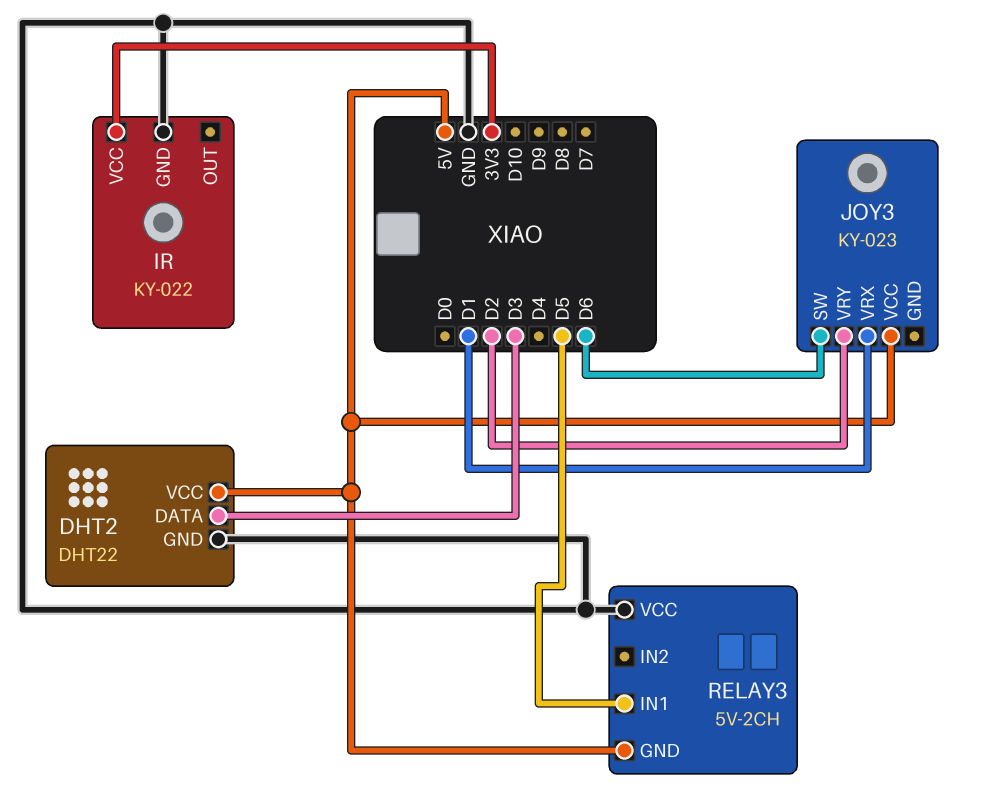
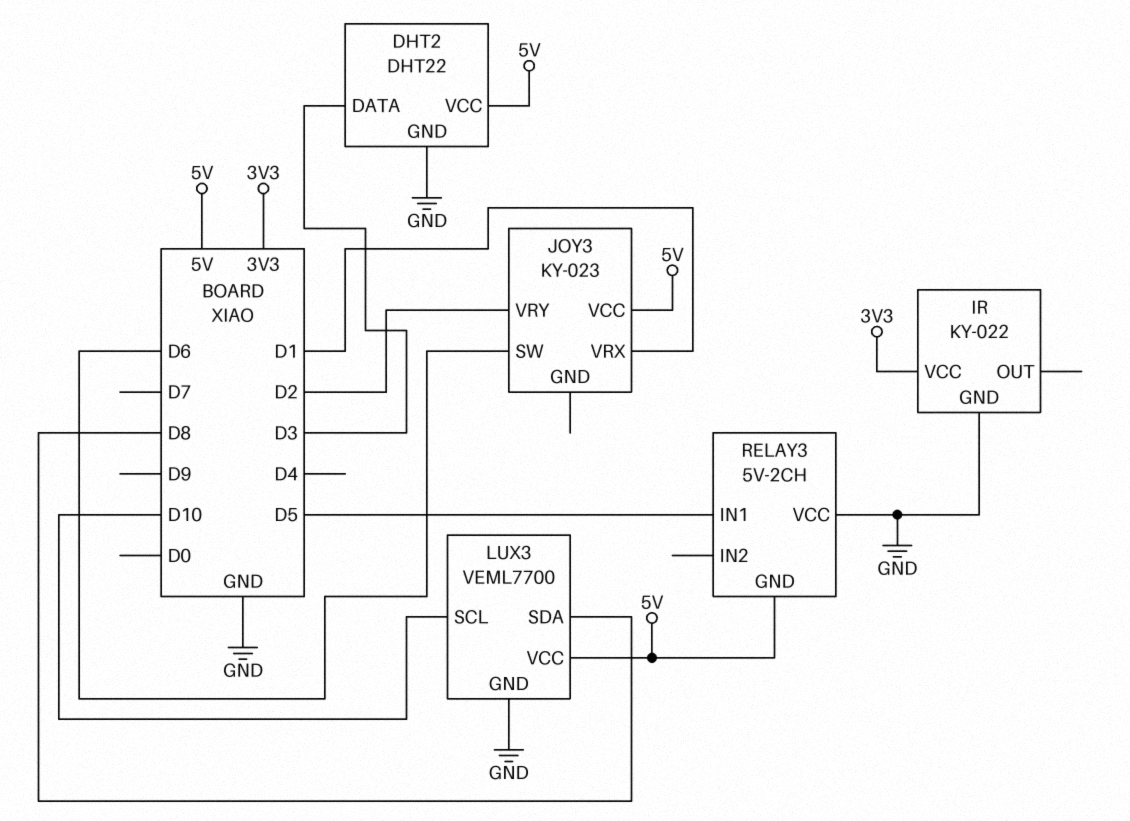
LUX3: none -> VEML7700
LUX3 pin GND: none -> GND
LUX3 pin SCL: none -> D10
LUX3 pin SDA: none -> D8
LUX3 pin VCC: none -> 5V

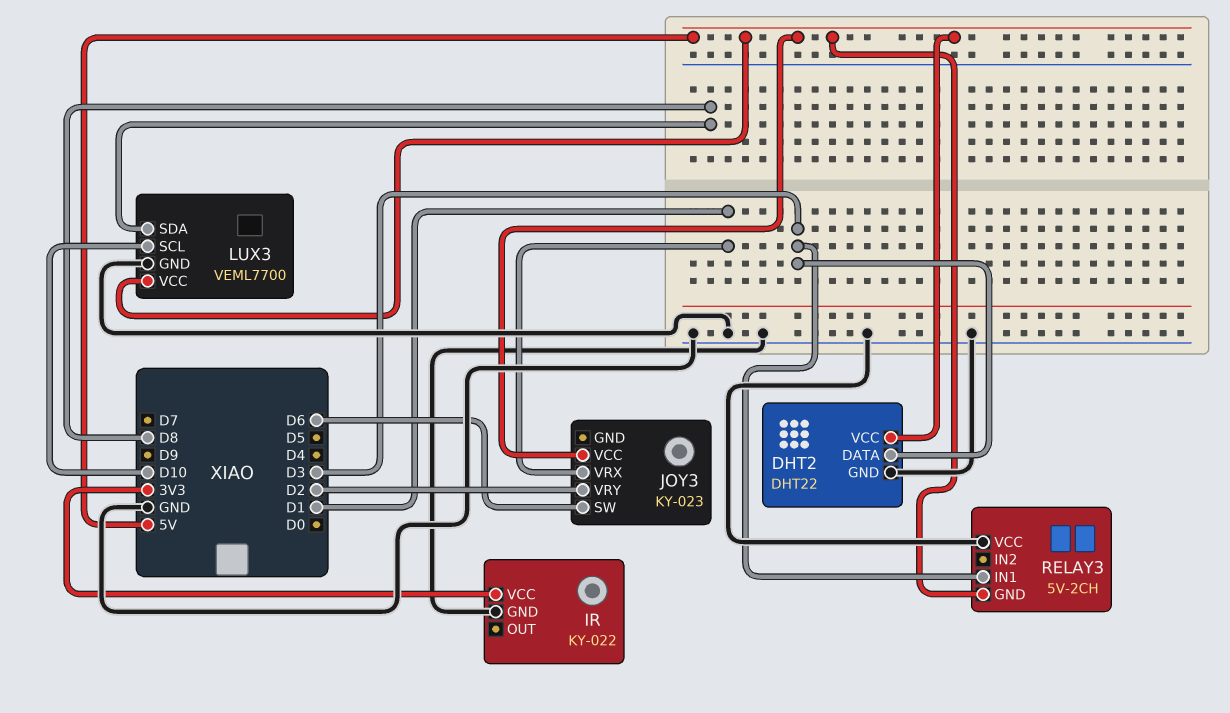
RELAY3 pin IN1: D5 -> D3

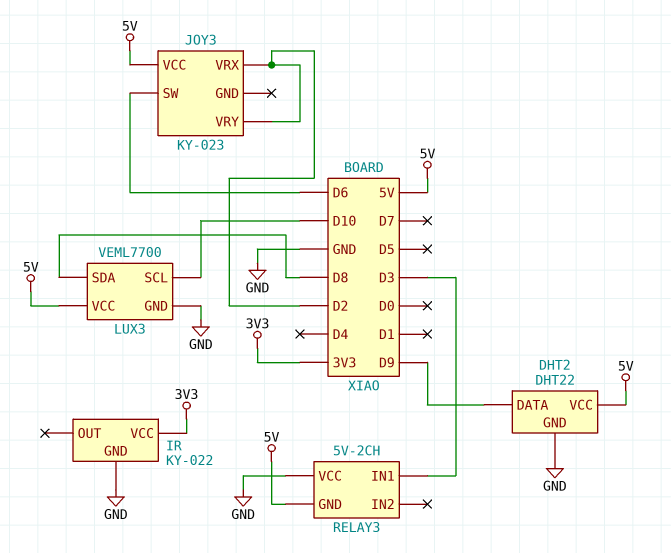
DHT2 pin DATA: D3 -> D9
JOY3 pin VRX: D1 -> D2

